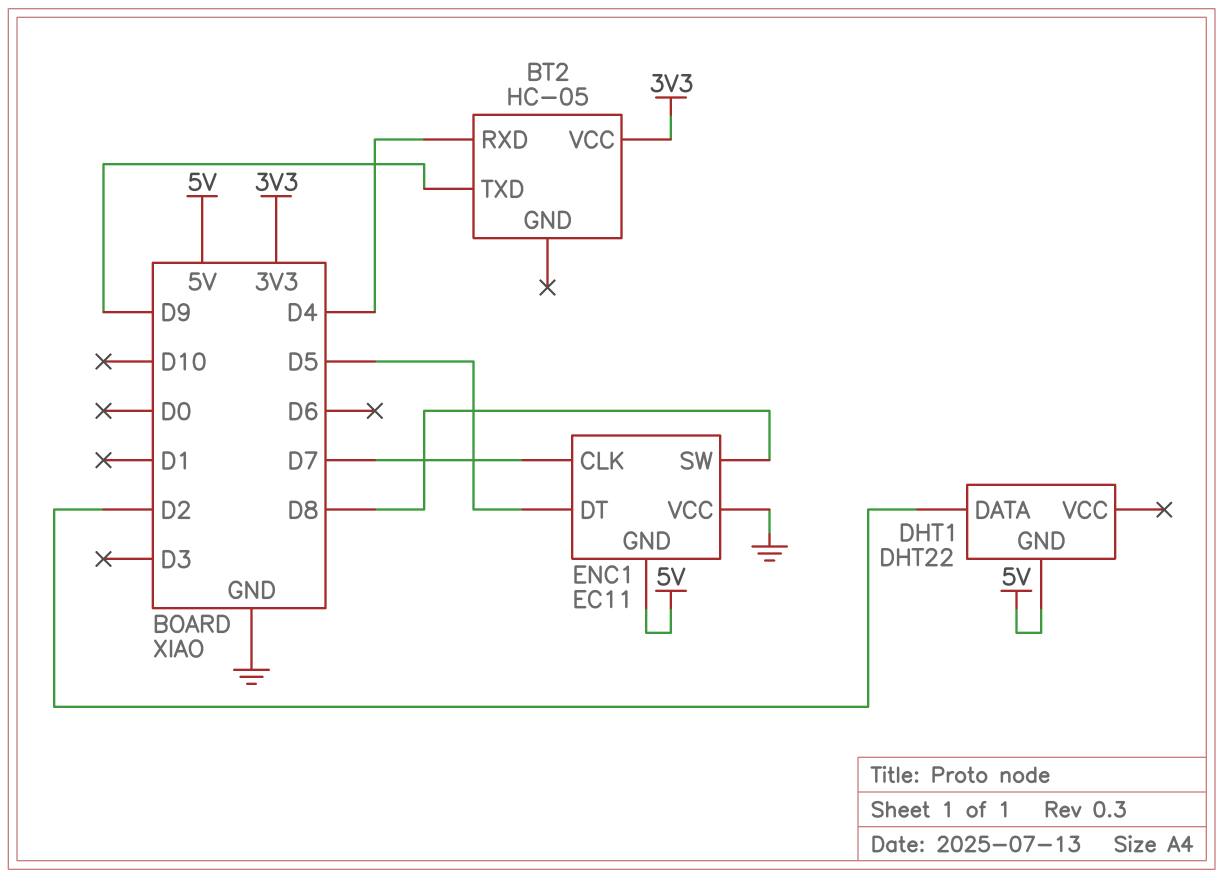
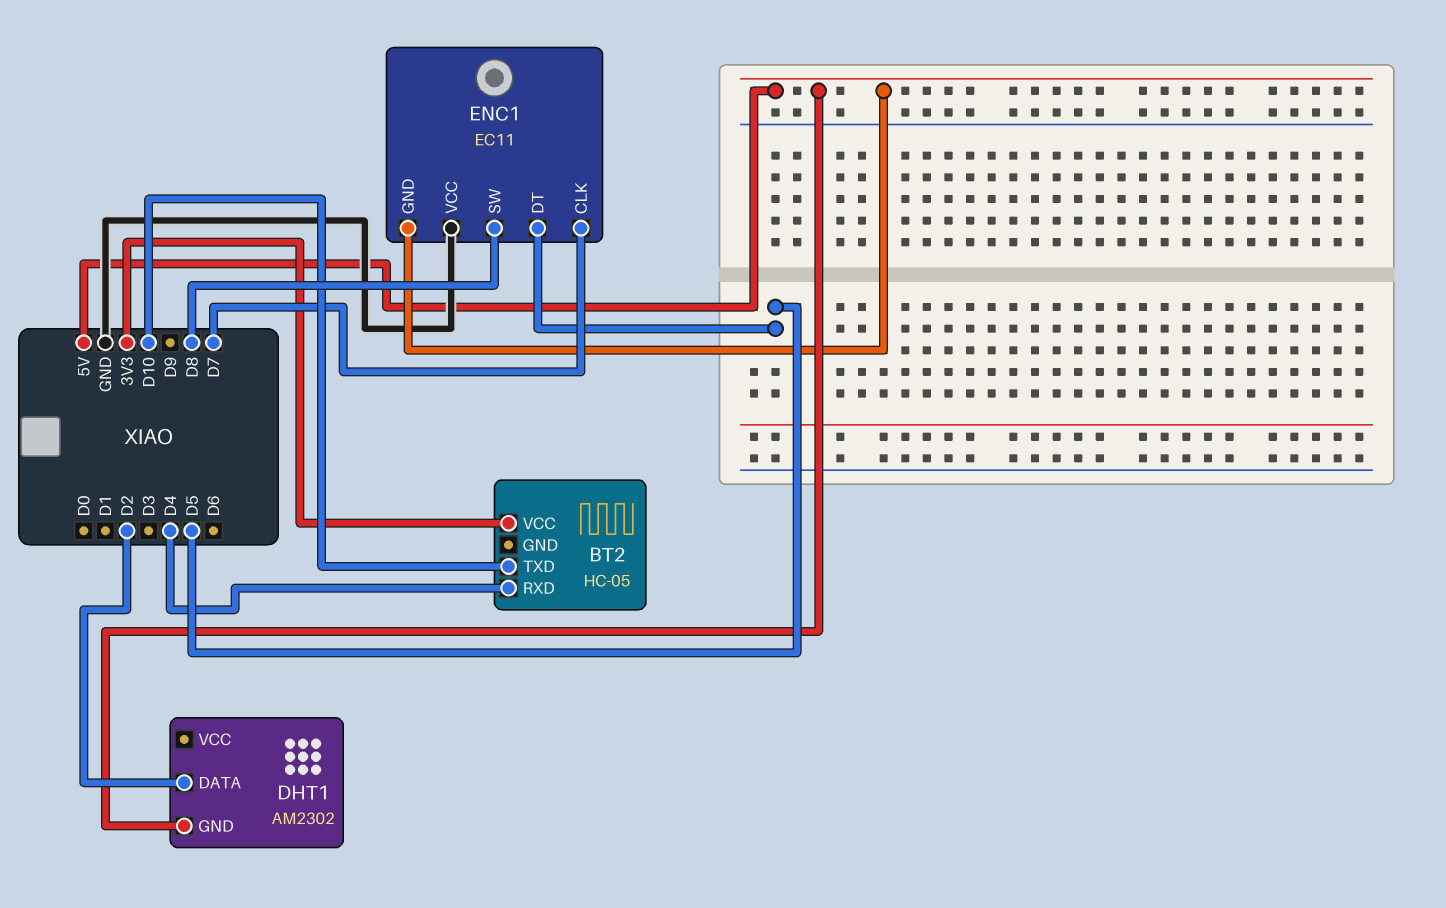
BT2 pin TXD: D9 -> D10
DHT1: DHT22 -> AM2302

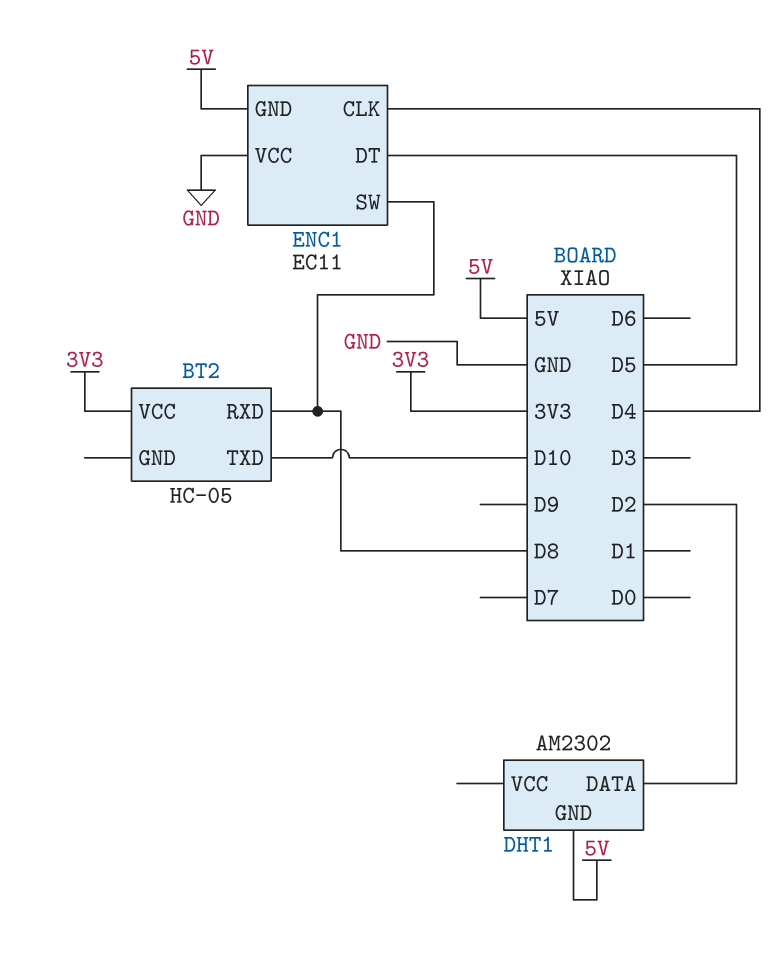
BT2 pin RXD: D4 -> D8
ENC1 pin CLK: D7 -> D4

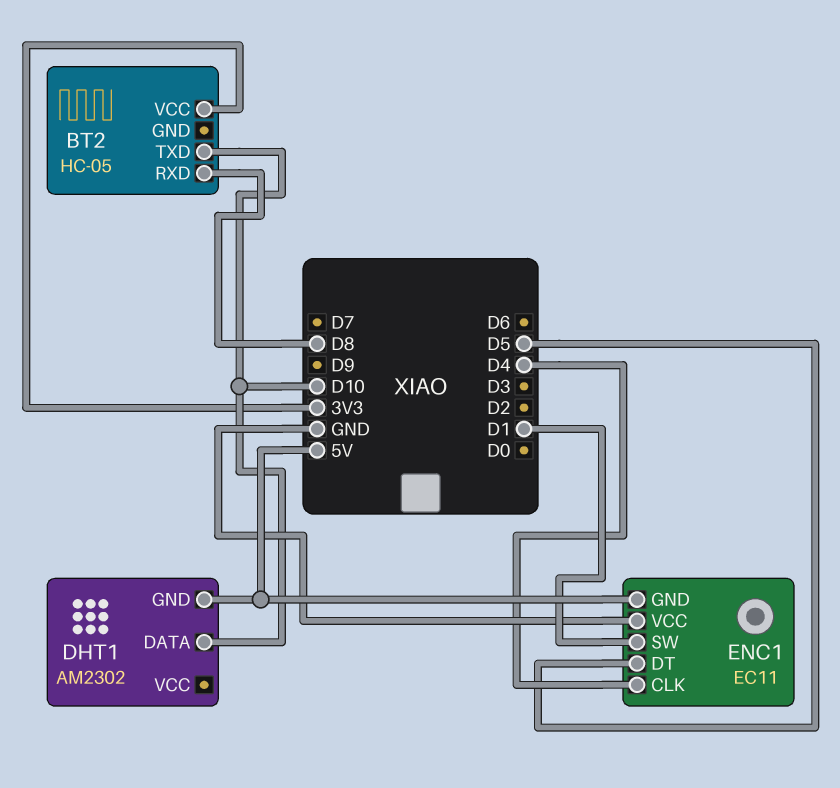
DHT1 pin DATA: D2 -> D10
ENC1 pin SW: D8 -> D1

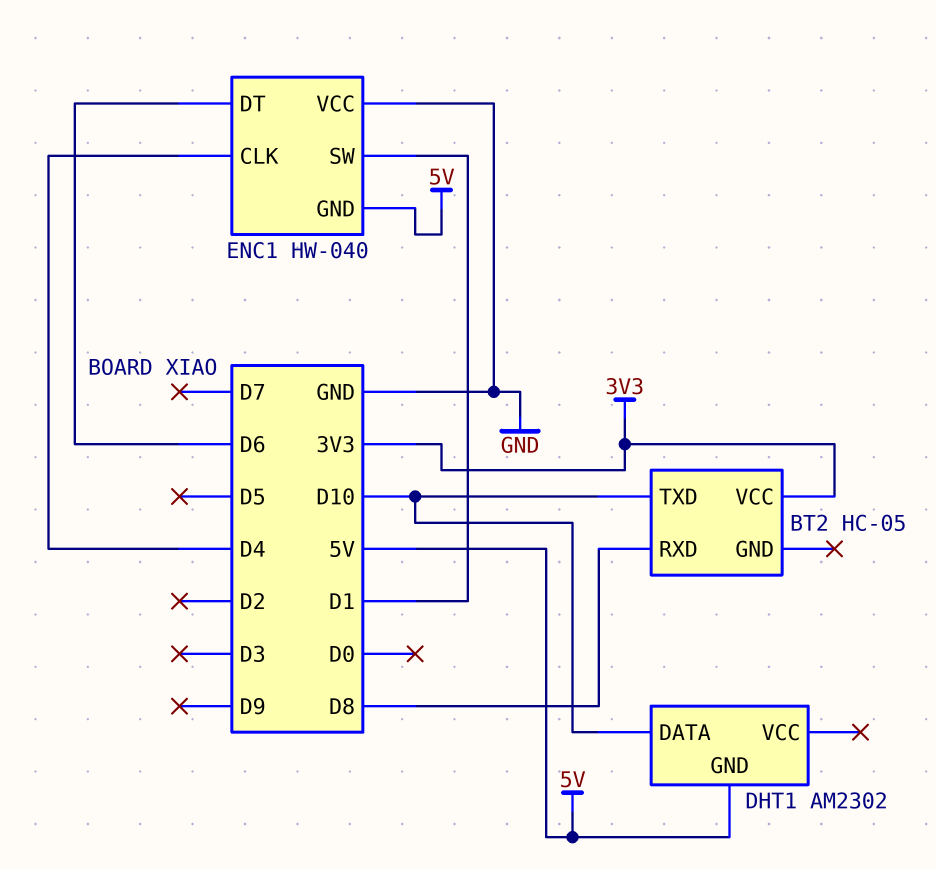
ENC1: EC11 -> HW-040
ENC1 pin DT: D5 -> D6

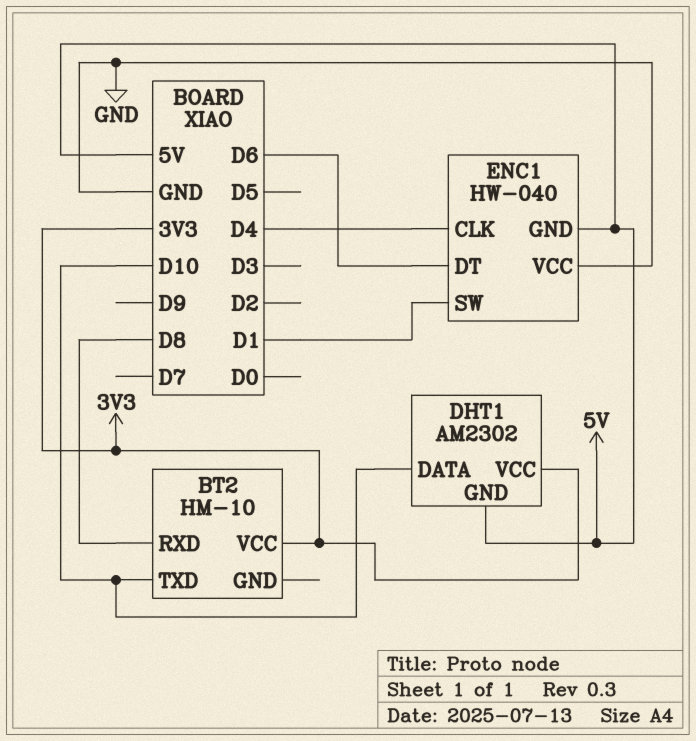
BT2: HC-05 -> HM-10
DHT1 pin VCC: none -> 3V3

